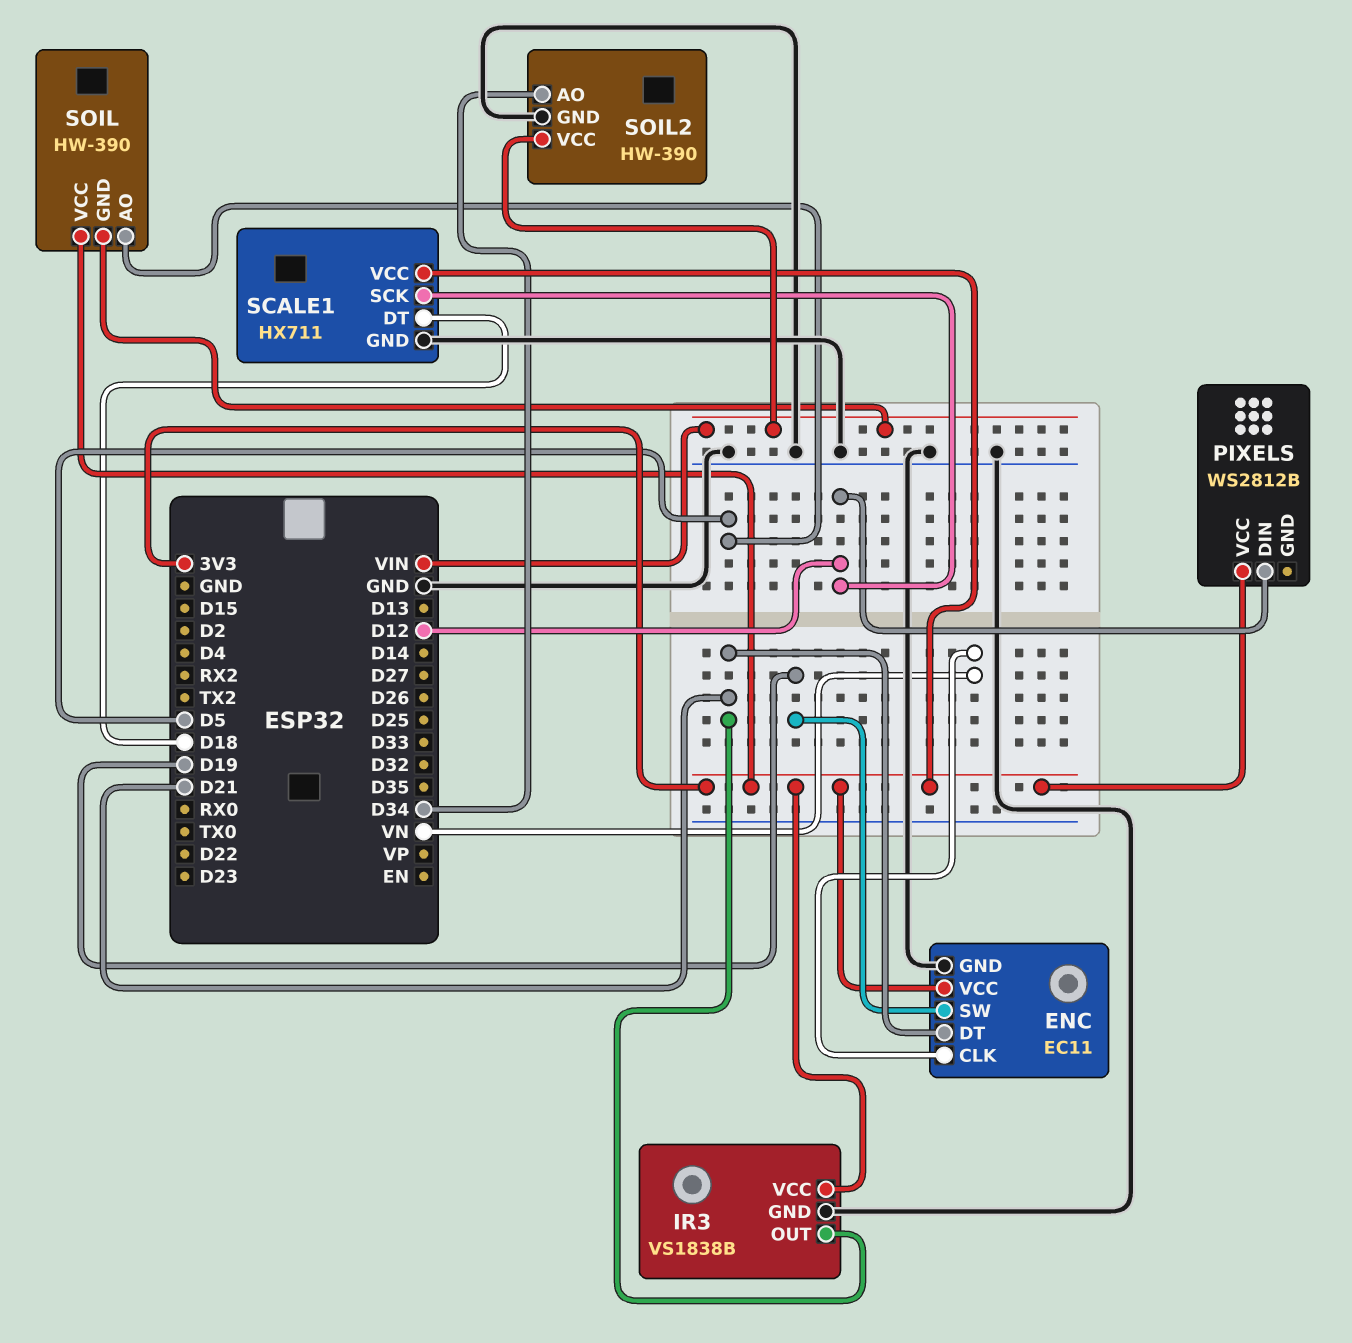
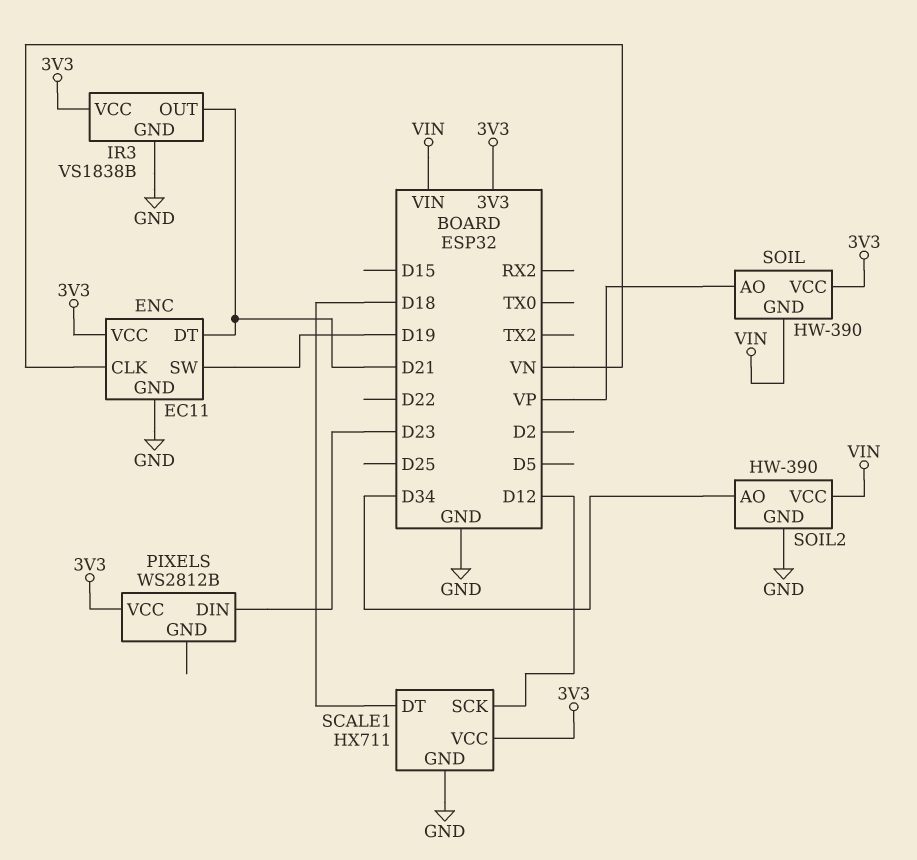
PIXELS pin DIN: D12 -> D23
SOIL pin AO: D5 -> VP

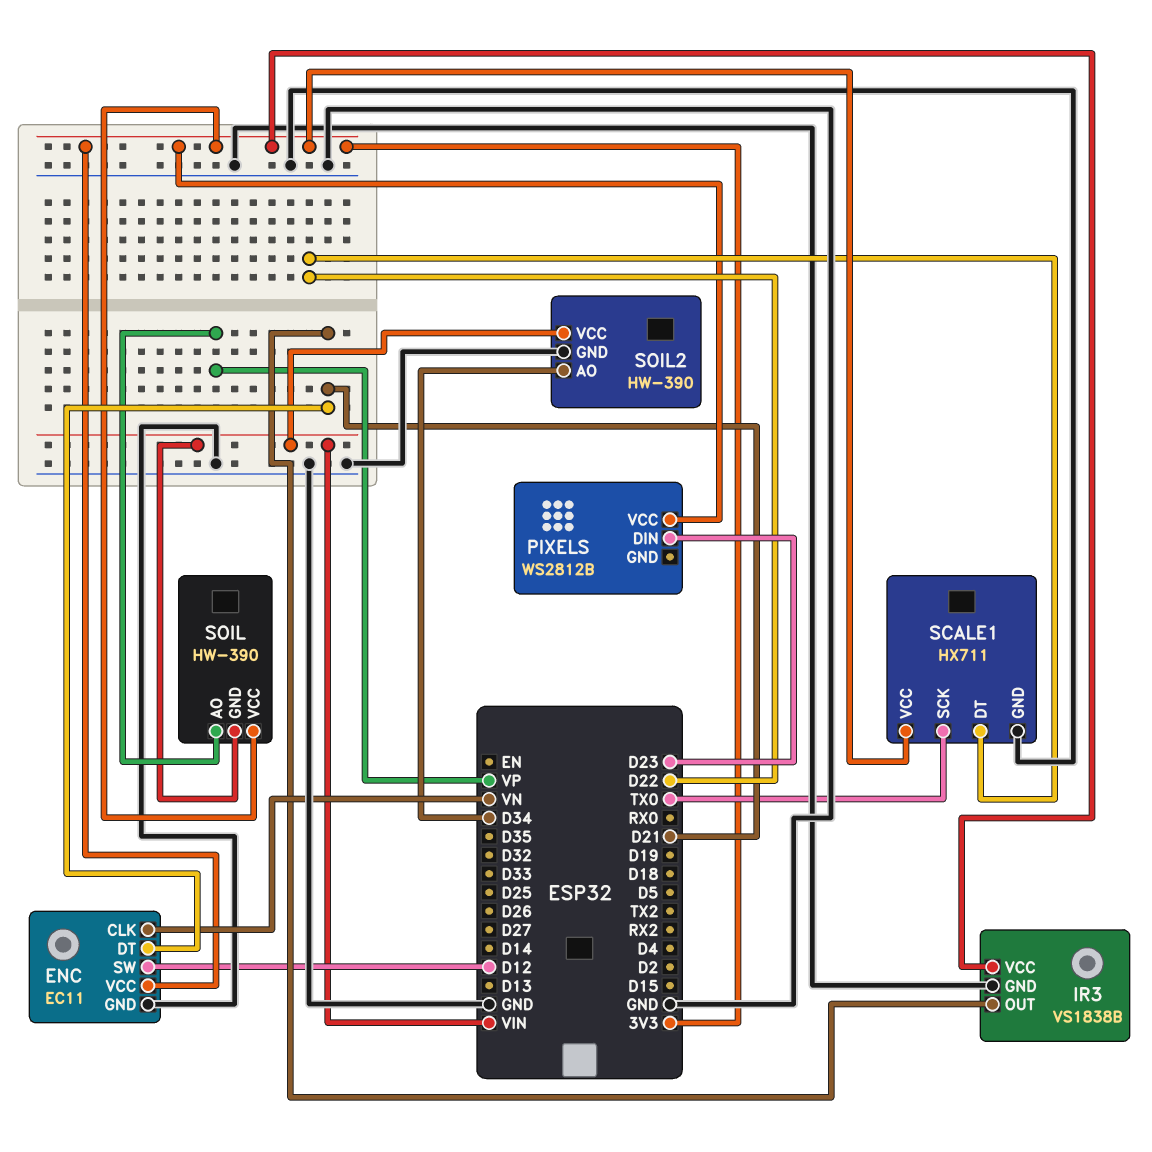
ENC pin SW: D19 -> D12
SCALE1 pin DT: D18 -> D22
SCALE1 pin SCK: D12 -> TX0

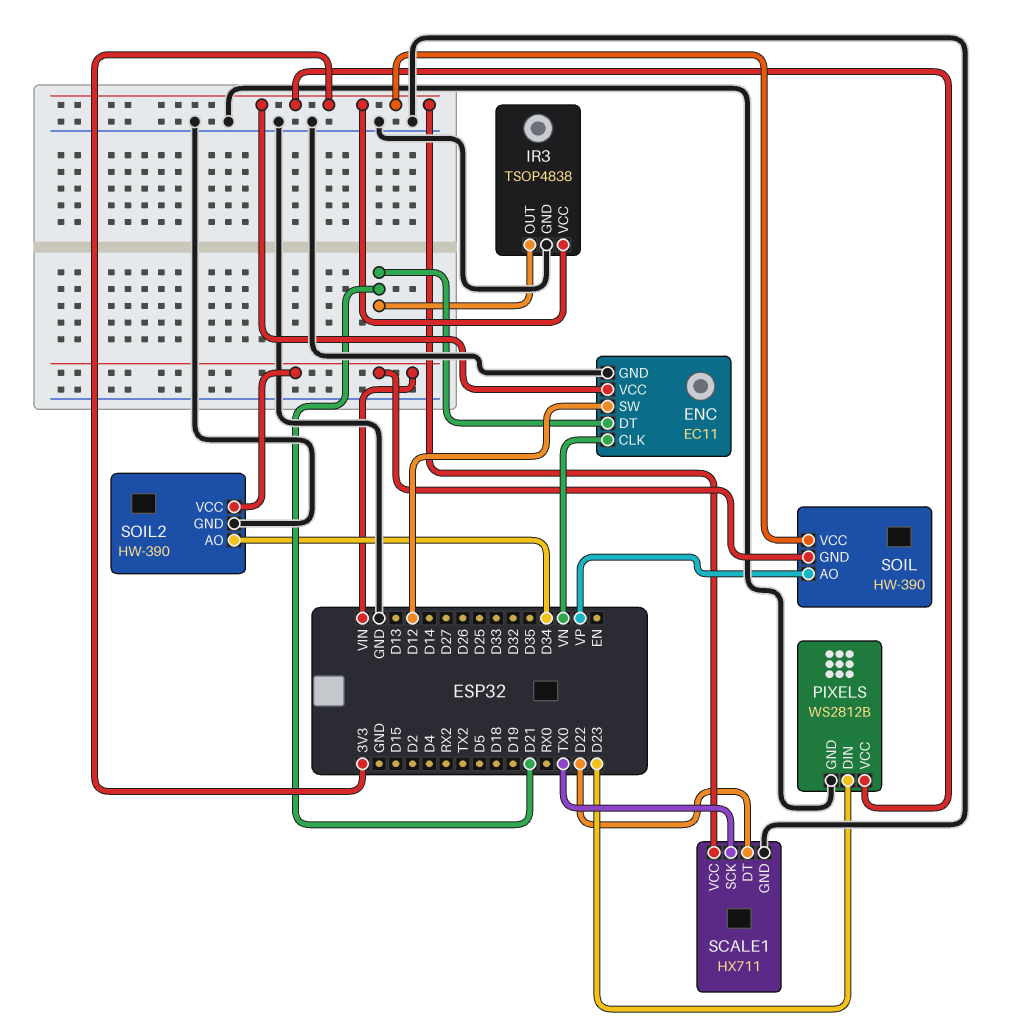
IR3: VS1838B -> TSOP4838
PIXELS pin GND: none -> GND

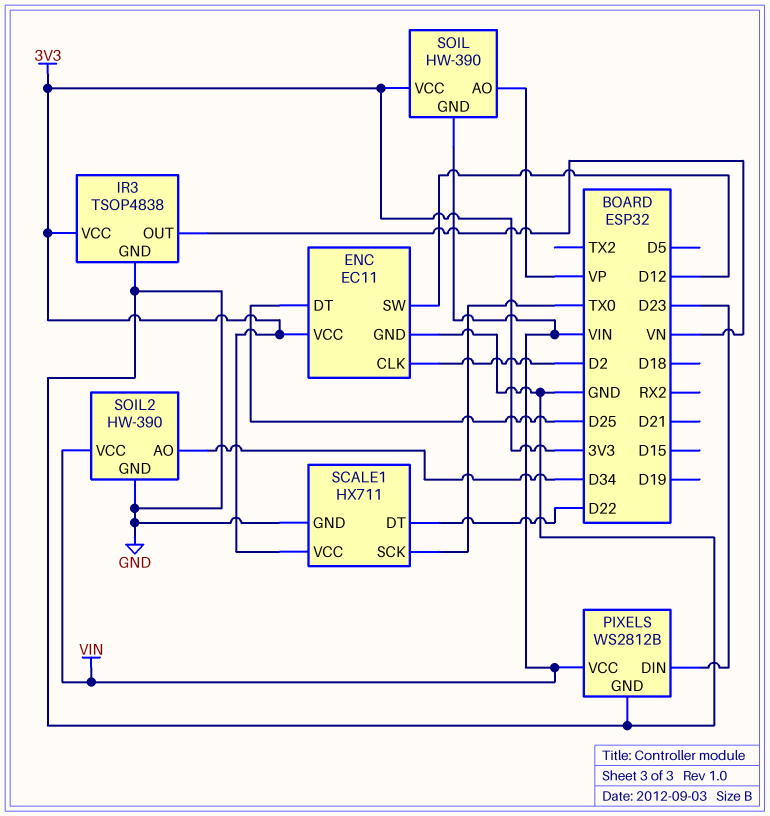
ENC pin CLK: VN -> D2
ENC pin DT: D21 -> D25
IR3 pin OUT: D21 -> VN
PIXELS pin VCC: 3V3 -> VIN

